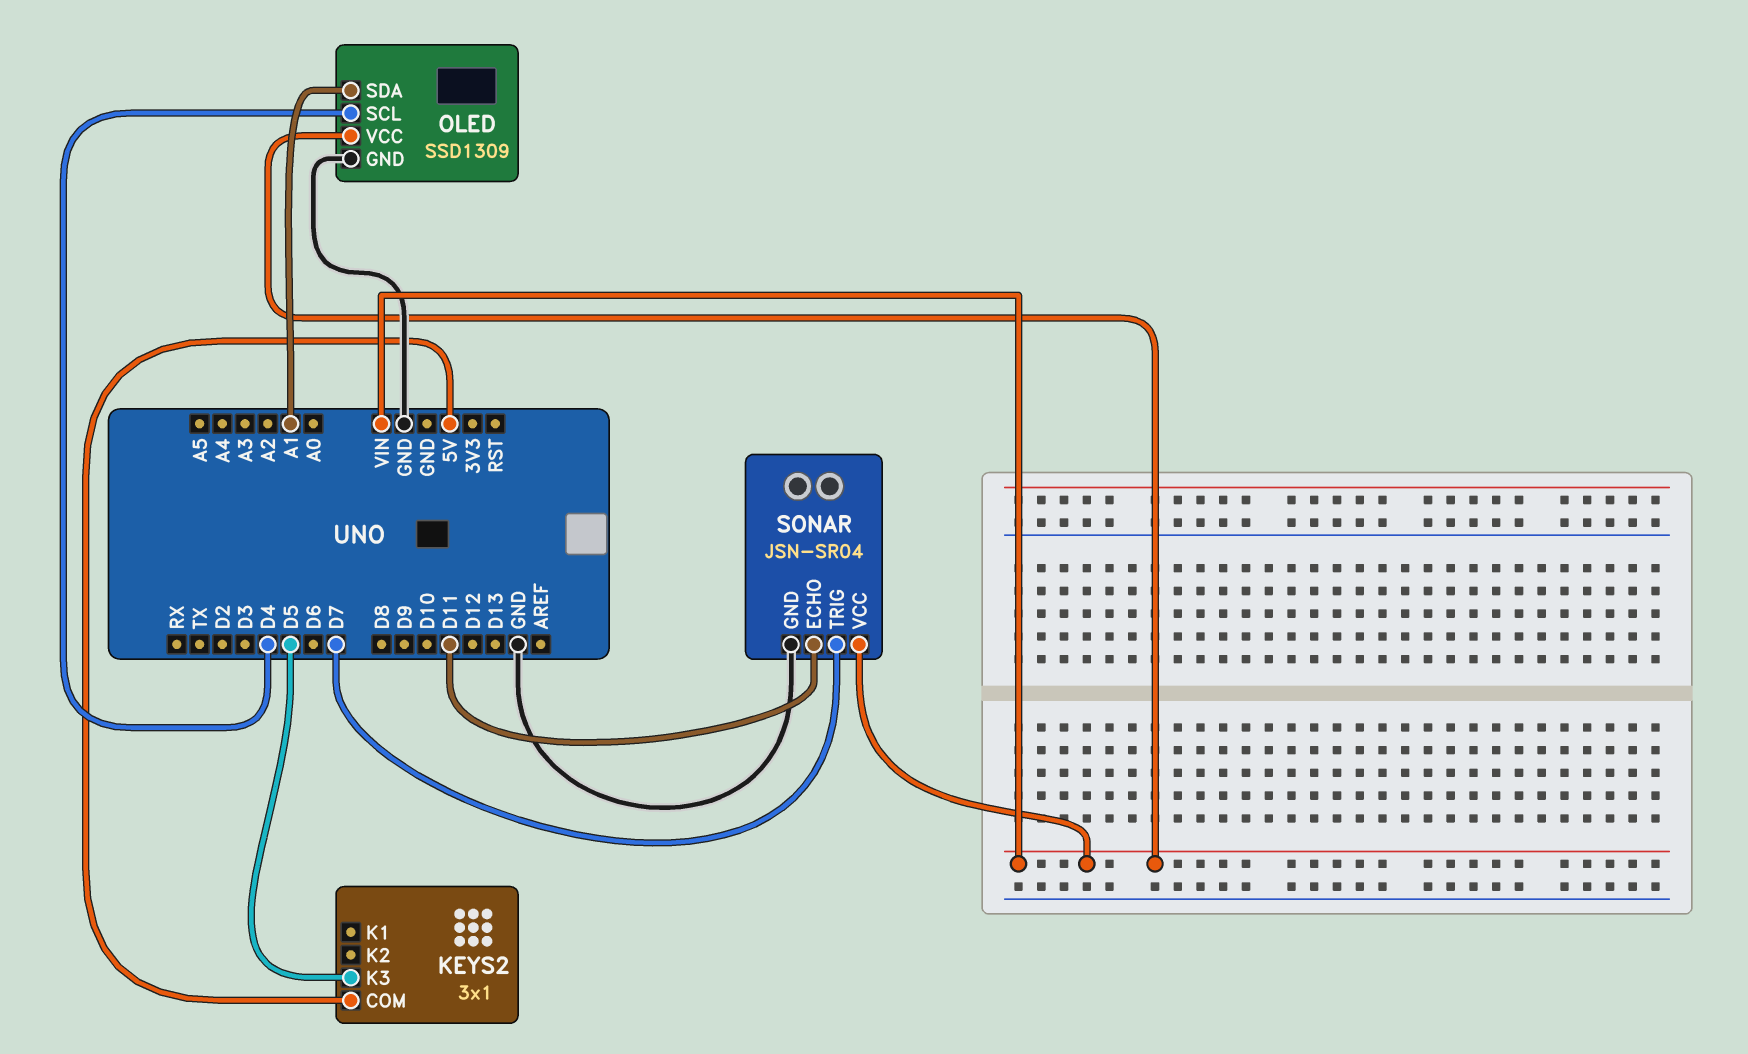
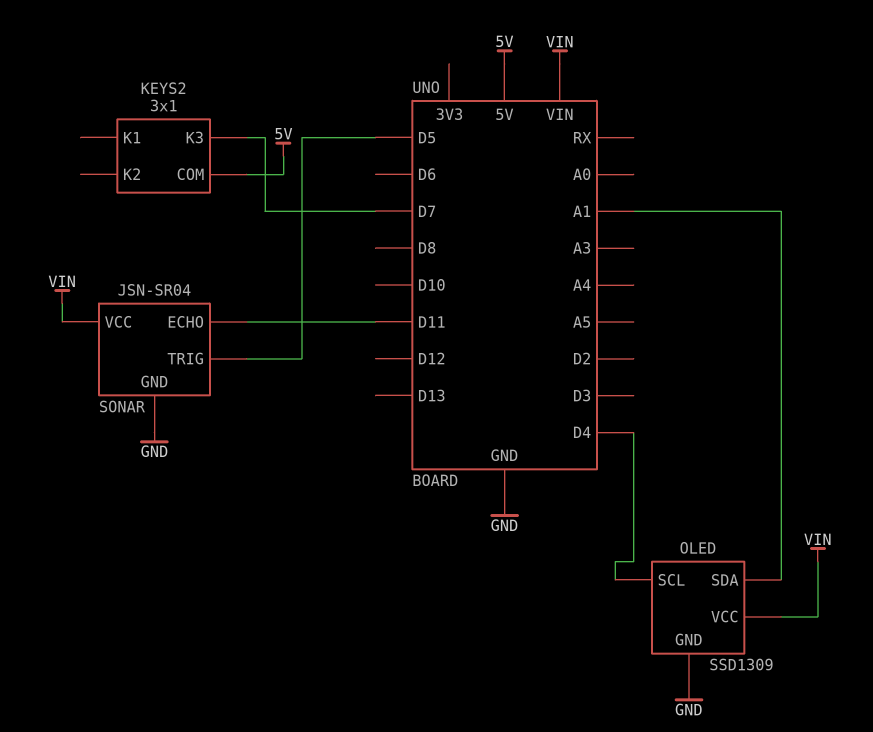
KEYS2 pin K3: D5 -> D7
SONAR pin TRIG: D7 -> D5

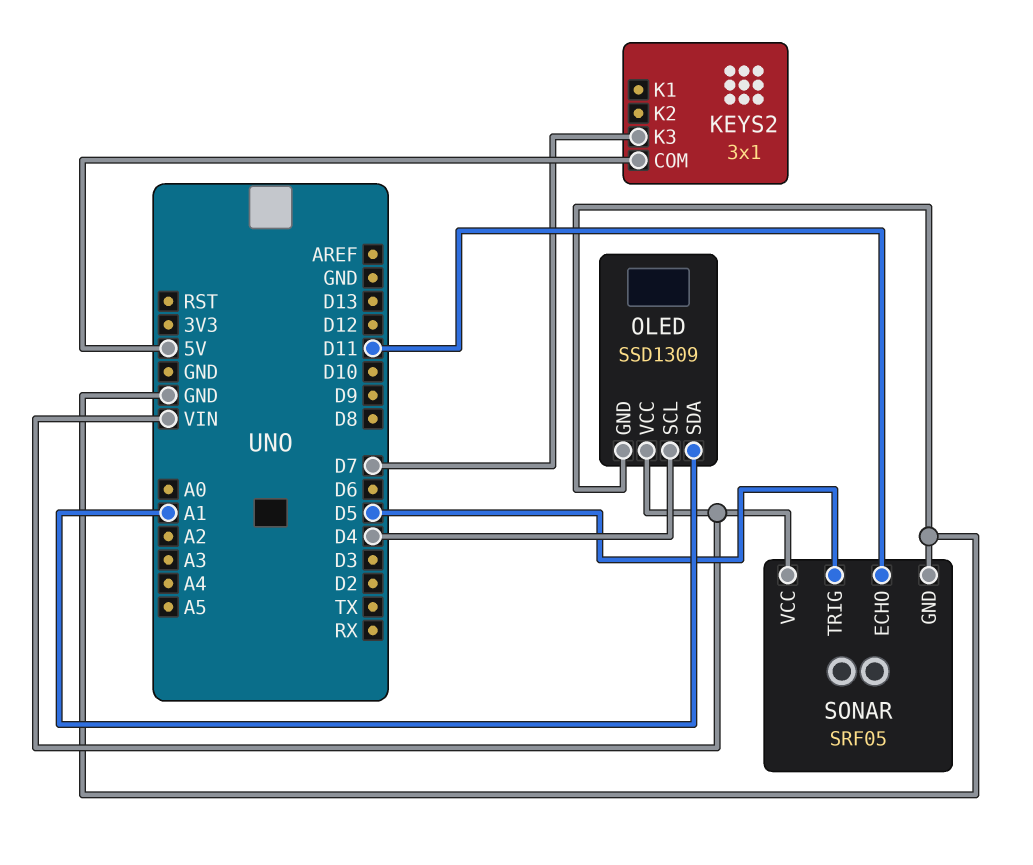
SONAR: JSN-SR04 -> SRF05

